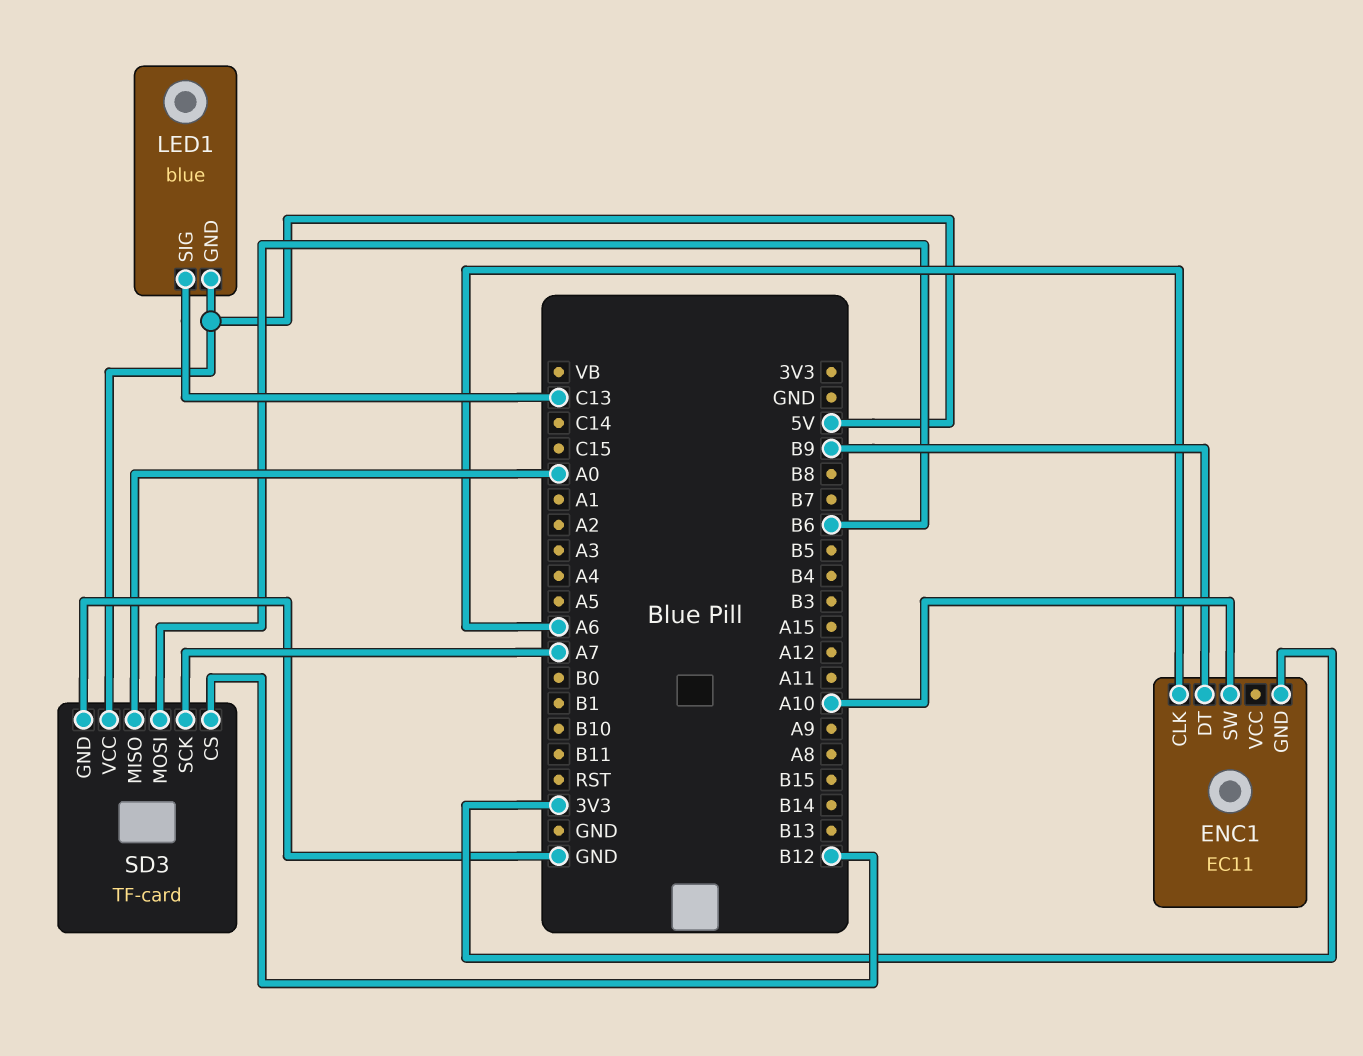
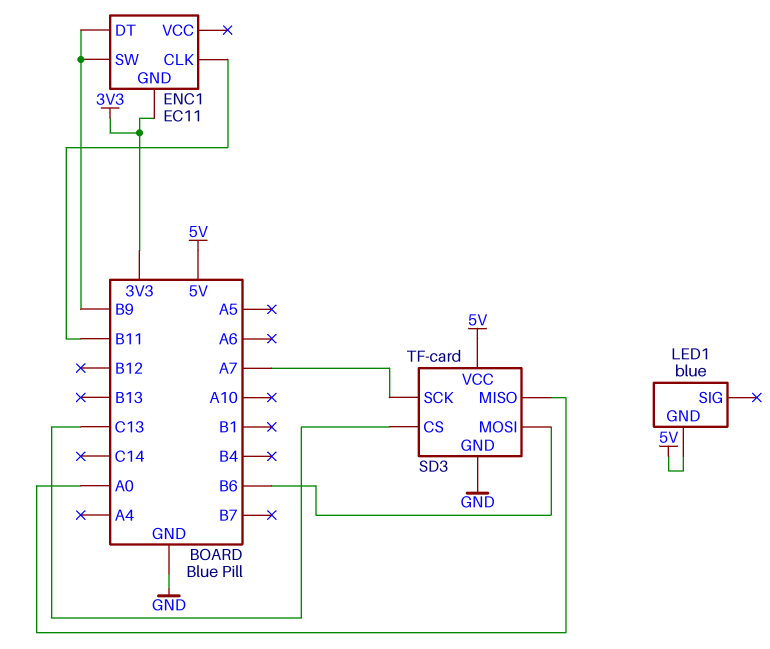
ENC1 pin CLK: A6 -> B11
ENC1 pin SW: A10 -> B9
LED1 pin SIG: C13 -> none
SD3 pin CS: B12 -> C13

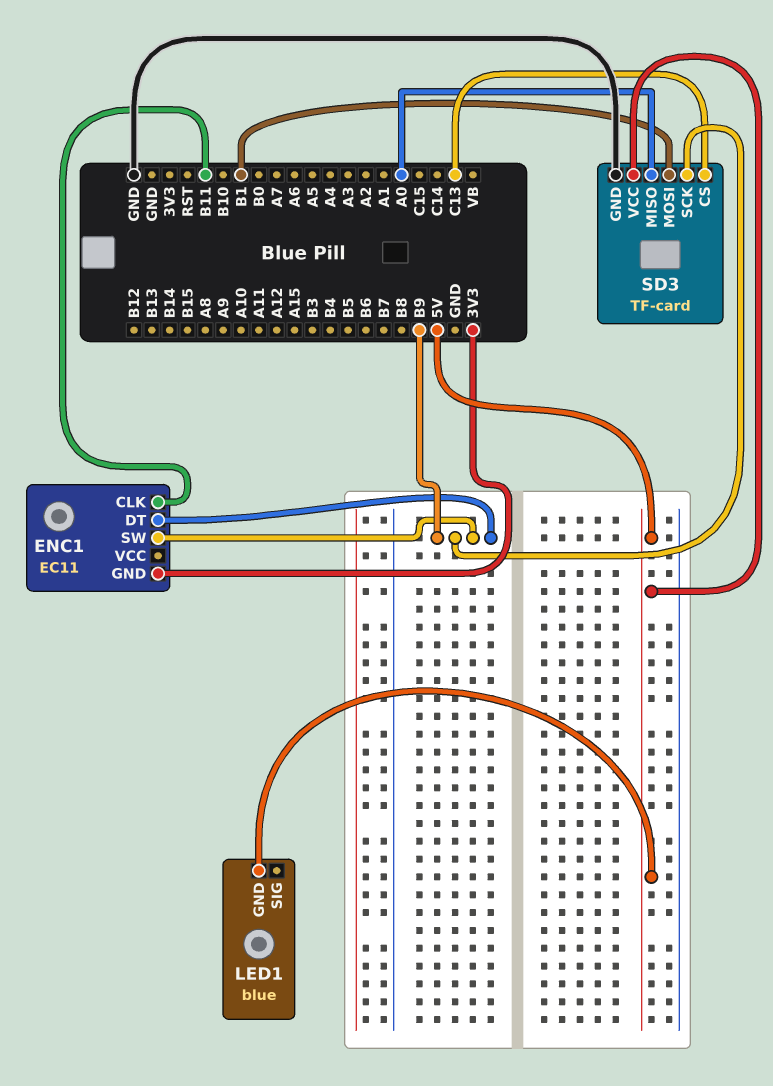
SD3 pin MOSI: B6 -> B1
SD3 pin SCK: A7 -> B9

